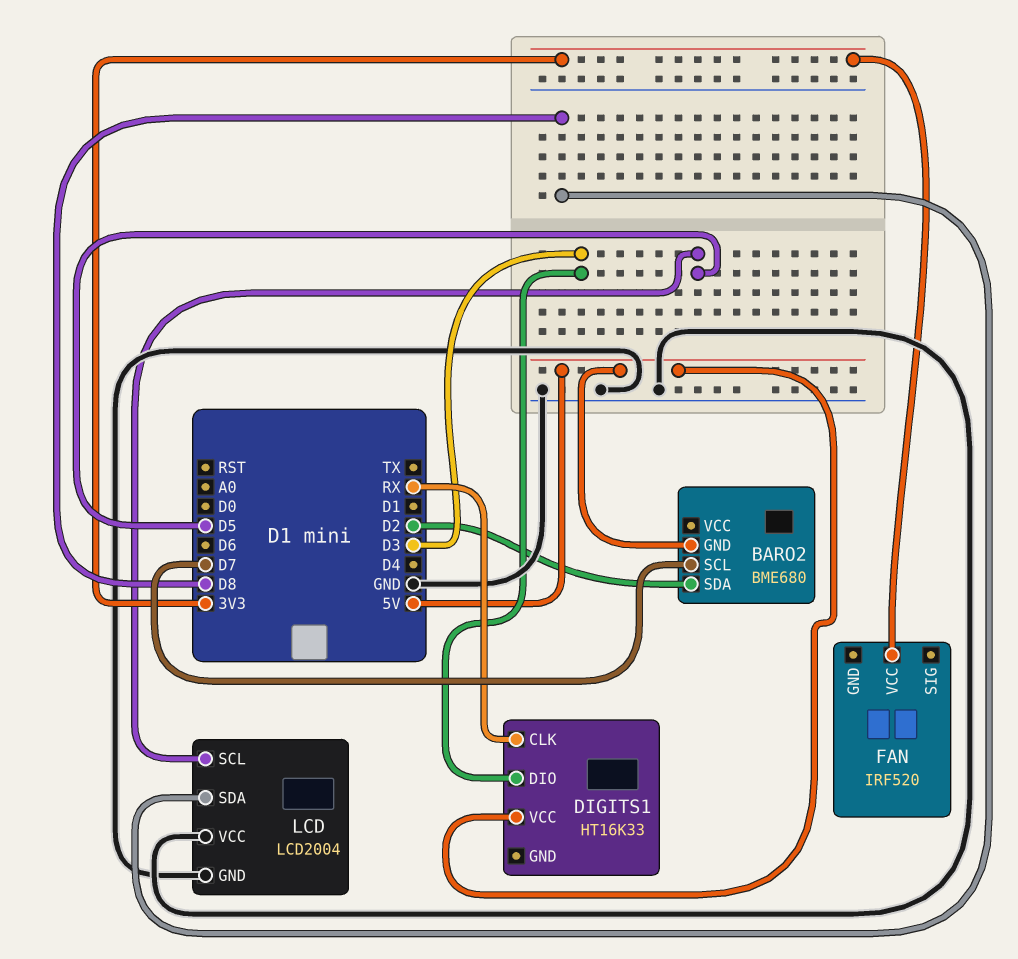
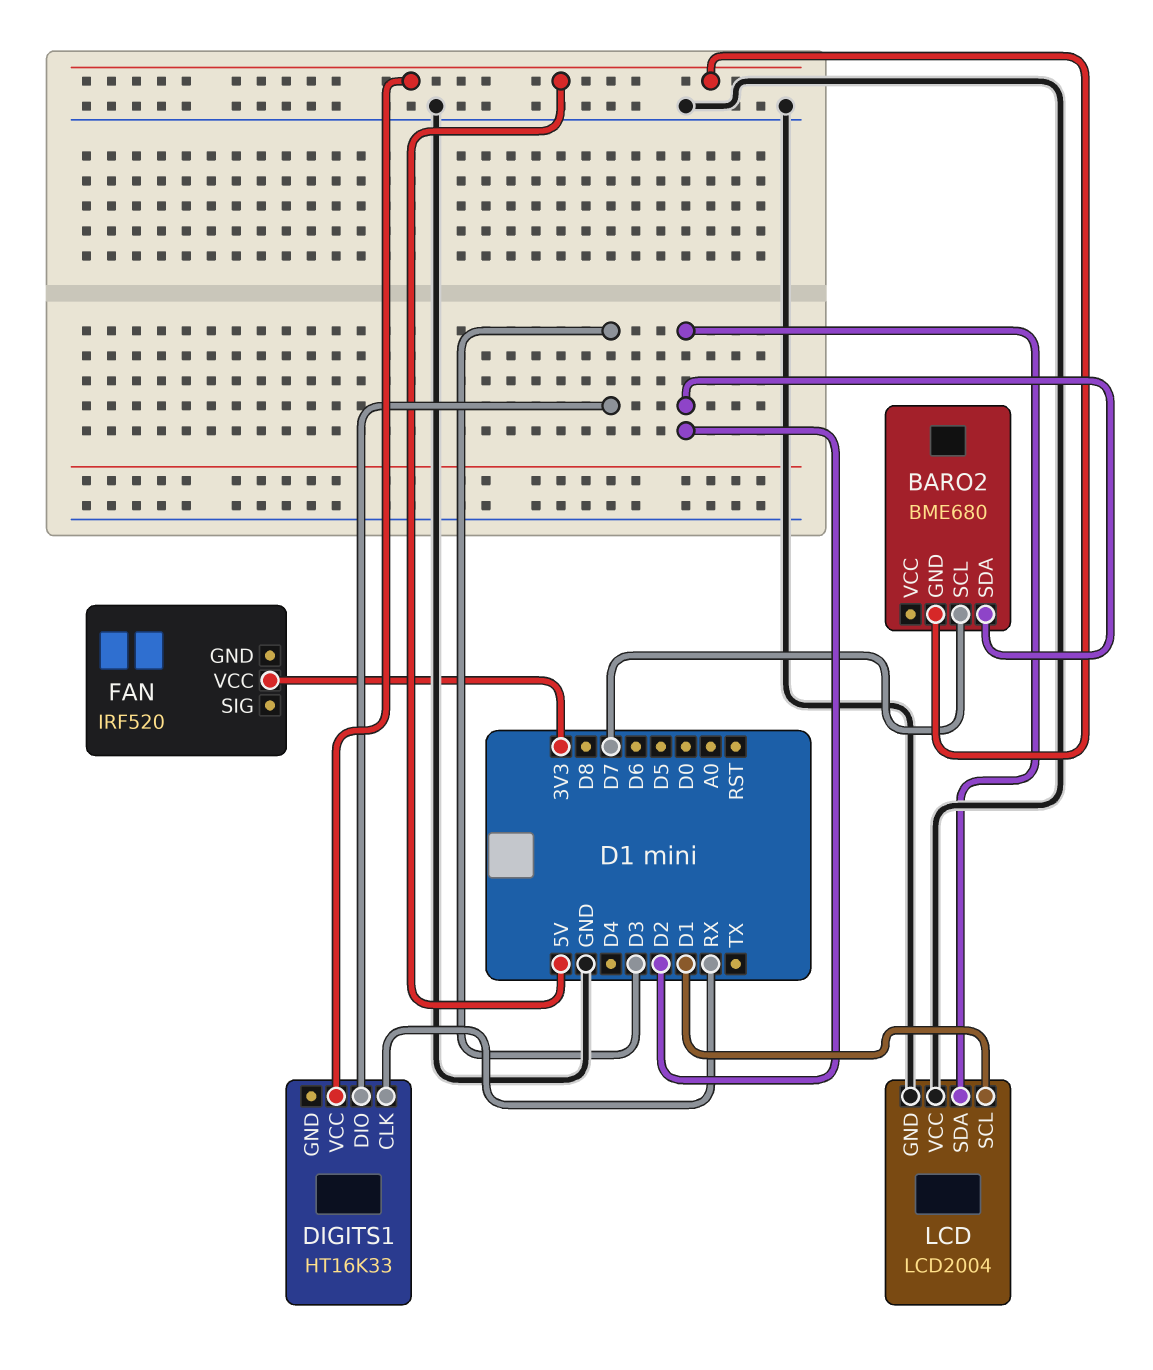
LCD pin SCL: D5 -> D1
LCD pin SDA: D8 -> D2

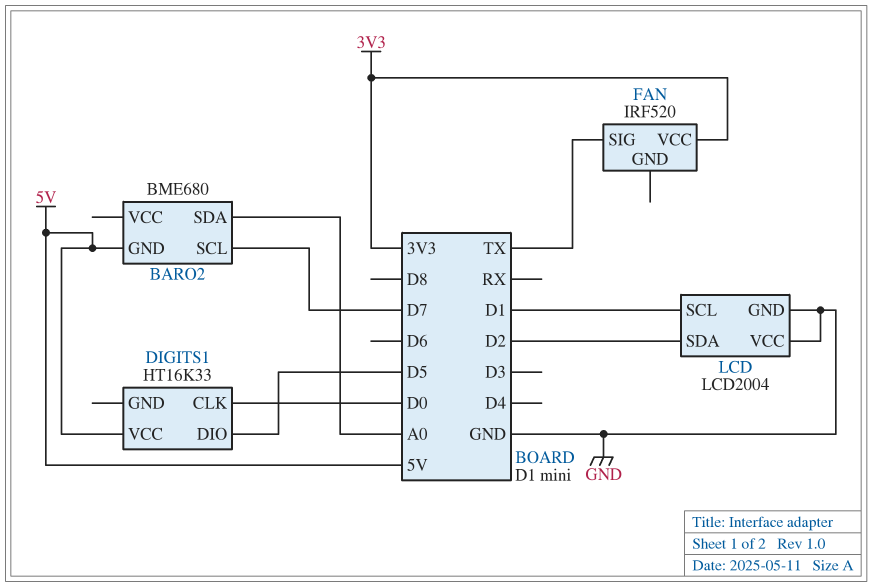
BARO2 pin SDA: D2 -> A0
DIGITS1 pin CLK: RX -> D0
DIGITS1 pin DIO: D3 -> D5
FAN pin SIG: none -> TX

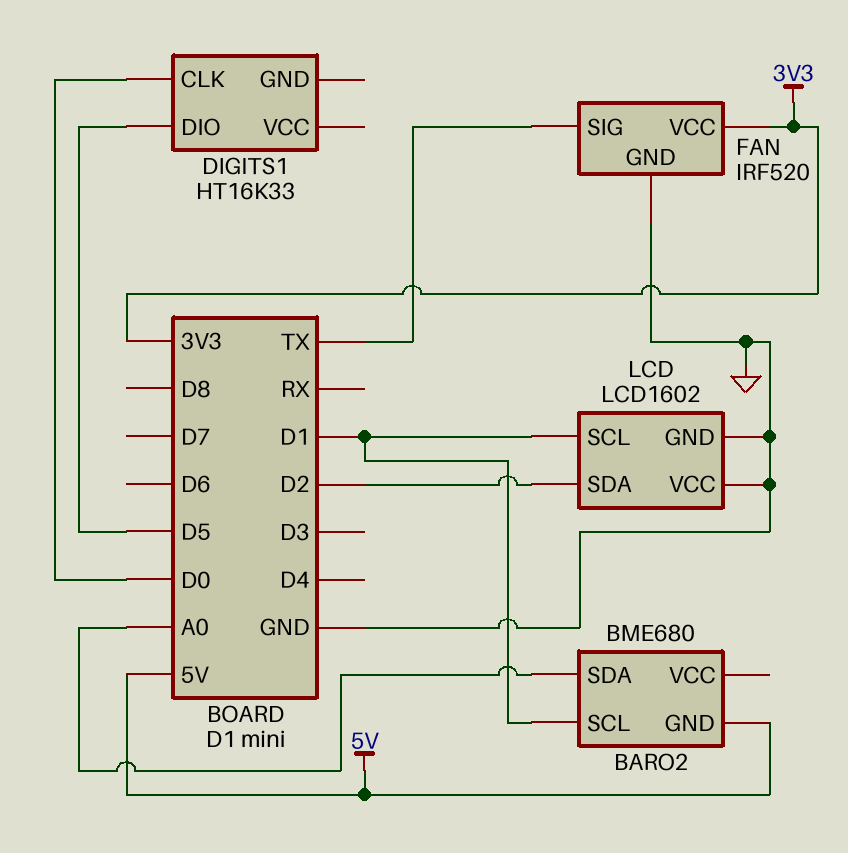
BARO2 pin SCL: D7 -> D1
DIGITS1 pin VCC: 5V -> none
FAN pin GND: none -> GND
LCD: LCD2004 -> LCD1602

